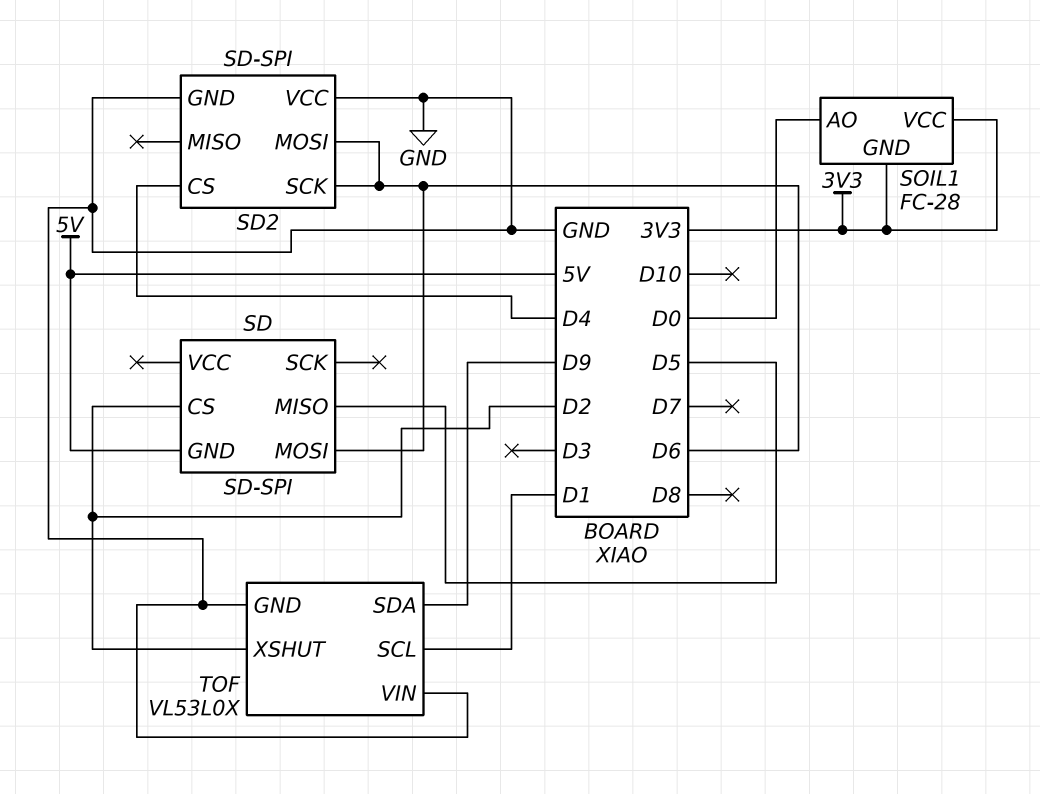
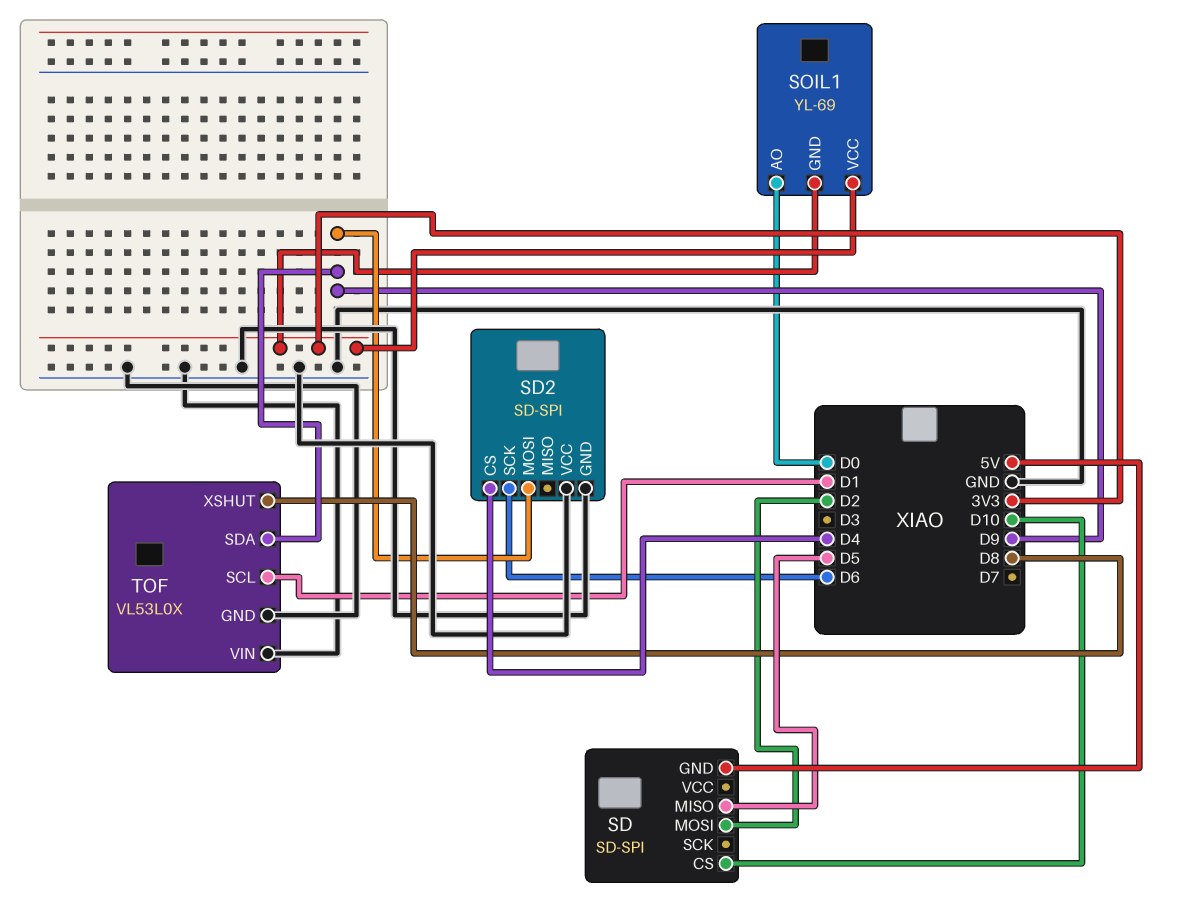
SD pin CS: D2 -> D10
SD pin MOSI: D6 -> D2
SD2 pin MOSI: D6 -> D9
SOIL1: FC-28 -> YL-69
TOF pin XSHUT: D2 -> D8

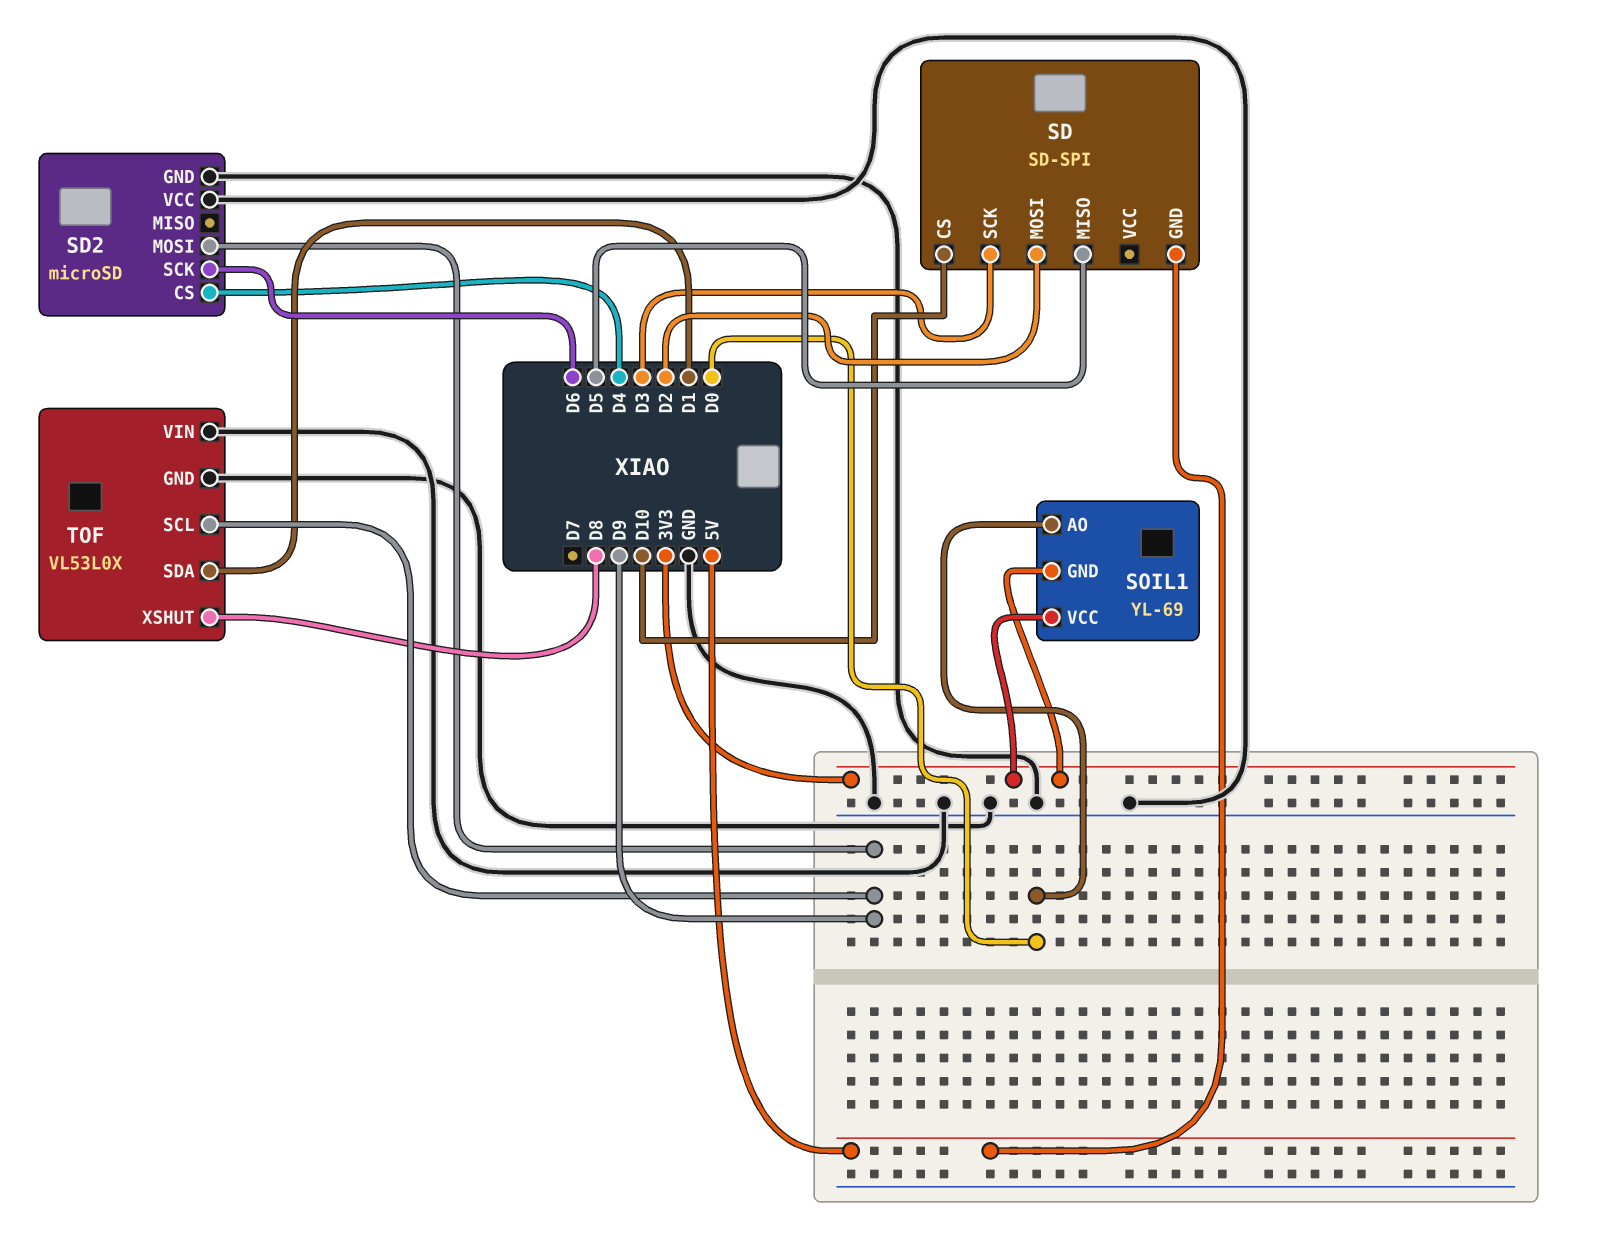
SD pin SCK: none -> D3
SD2: SD-SPI -> microSD
TOF pin SCL: D1 -> D9
TOF pin SDA: D9 -> D1

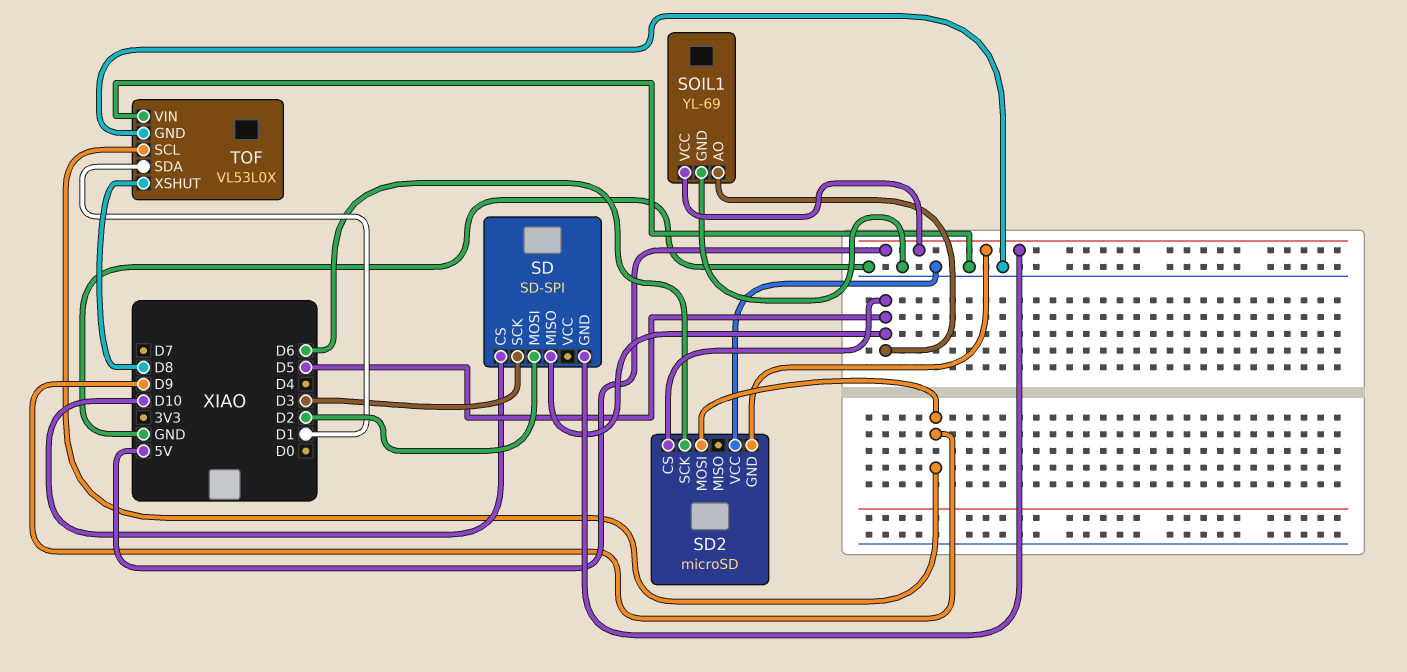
SD2 pin CS: D4 -> D5
SD2 pin GND: GND -> 5V
SOIL1 pin AO: D0 -> D5
SOIL1 pin GND: 3V3 -> GND
SOIL1 pin VCC: 3V3 -> 5V

